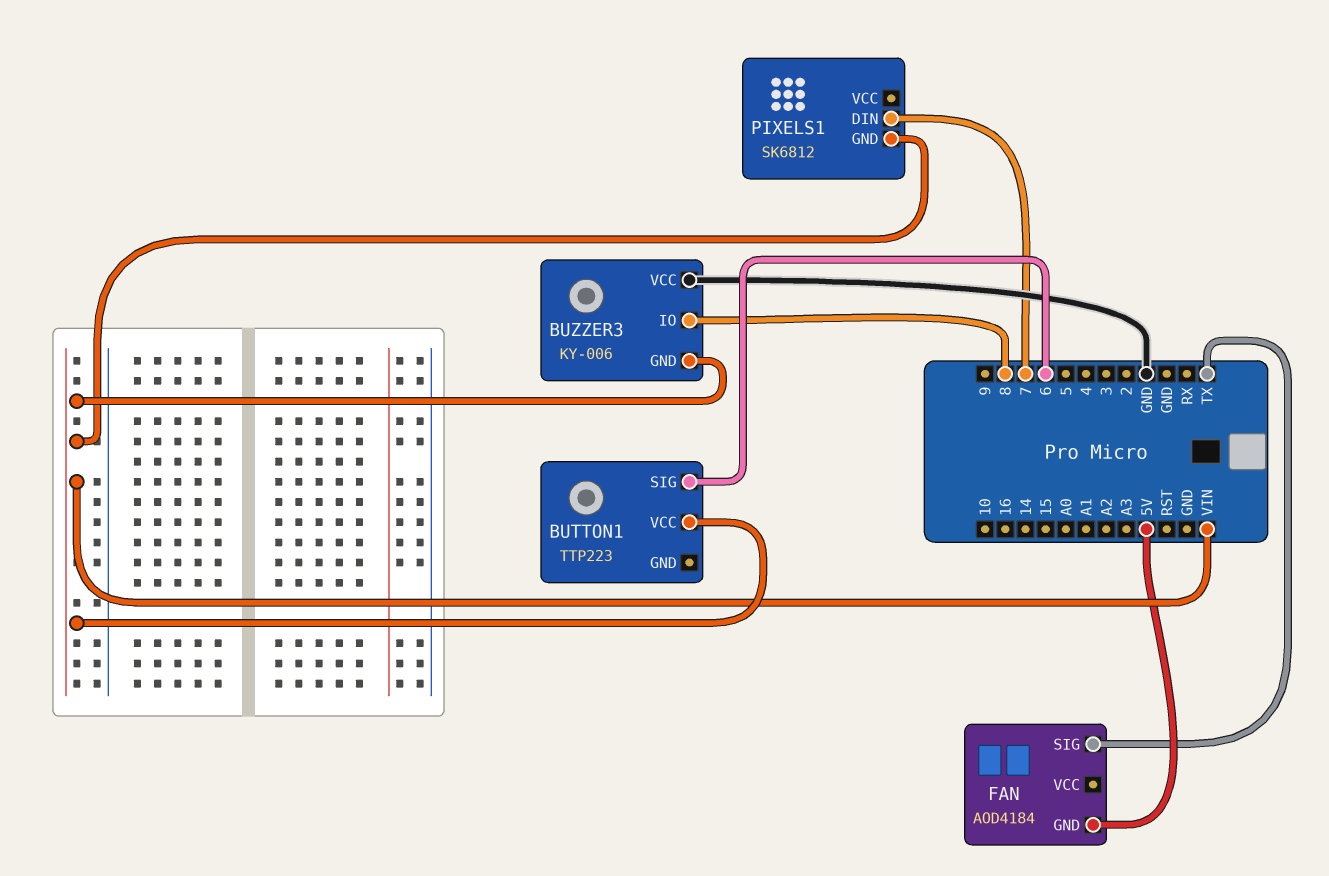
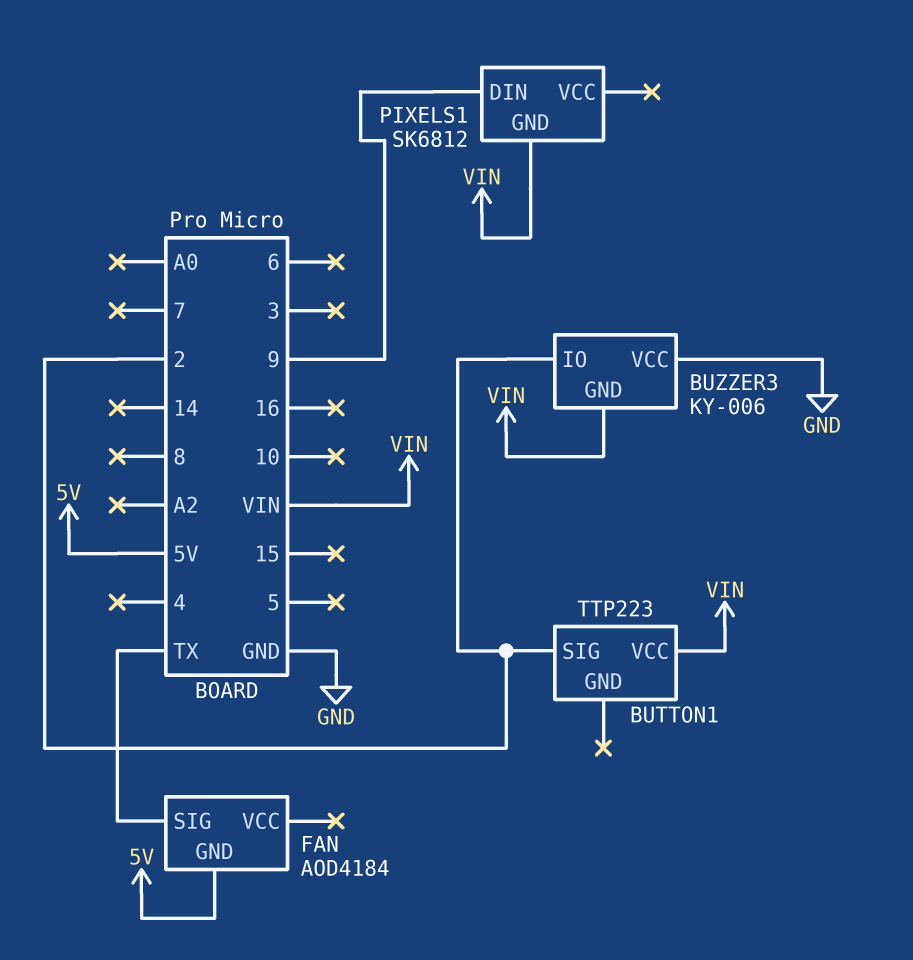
BUTTON1 pin SIG: 6 -> 2
BUZZER3 pin IO: 8 -> 2
PIXELS1 pin DIN: 7 -> 9

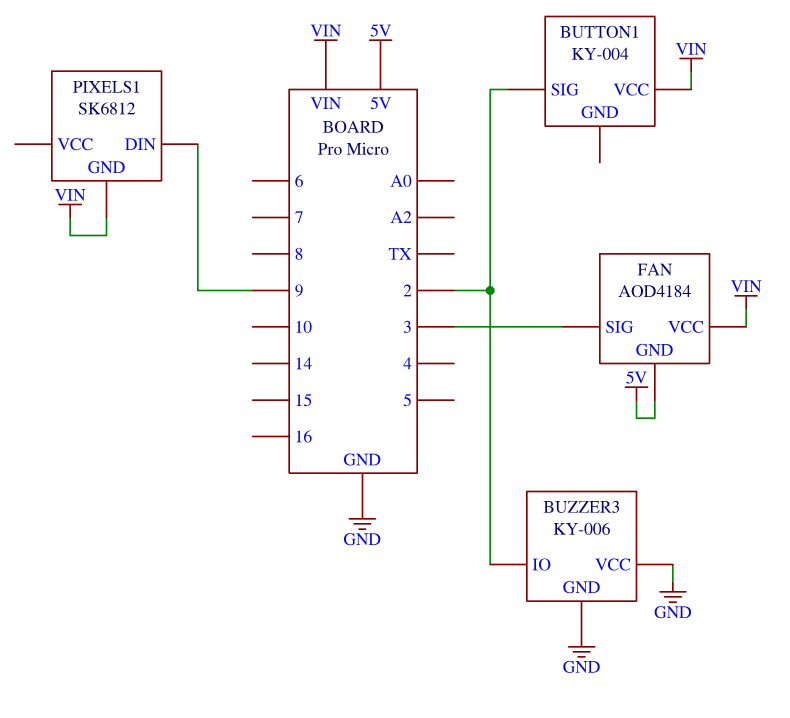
BUTTON1: TTP223 -> KY-004
BUZZER3 pin GND: VIN -> GND
FAN pin SIG: TX -> 3
FAN pin VCC: none -> VIN

